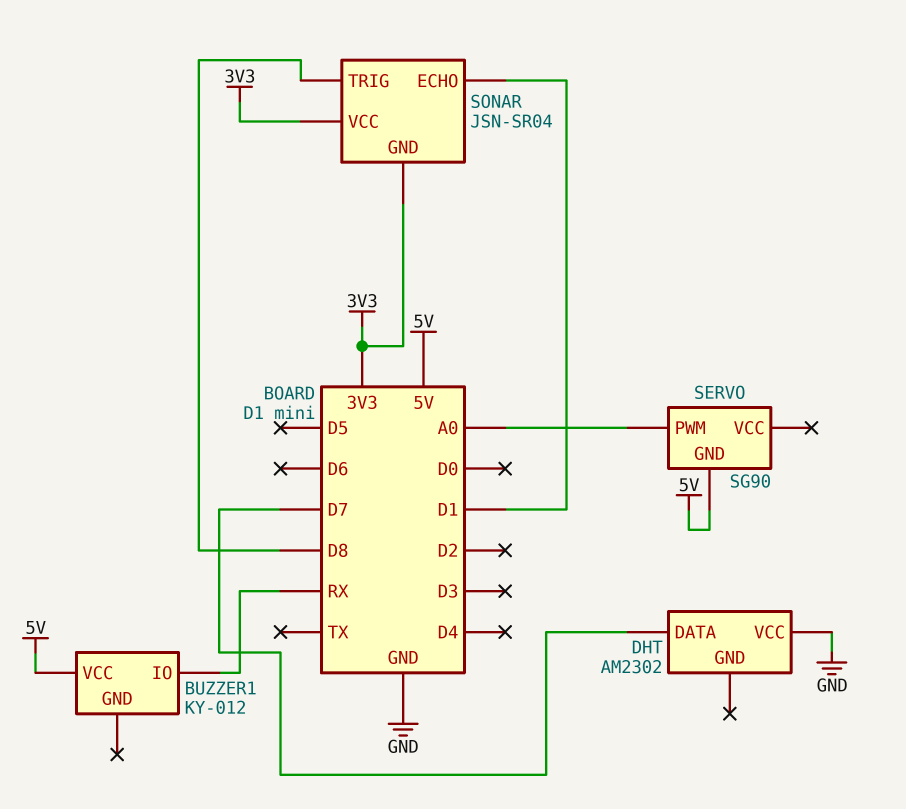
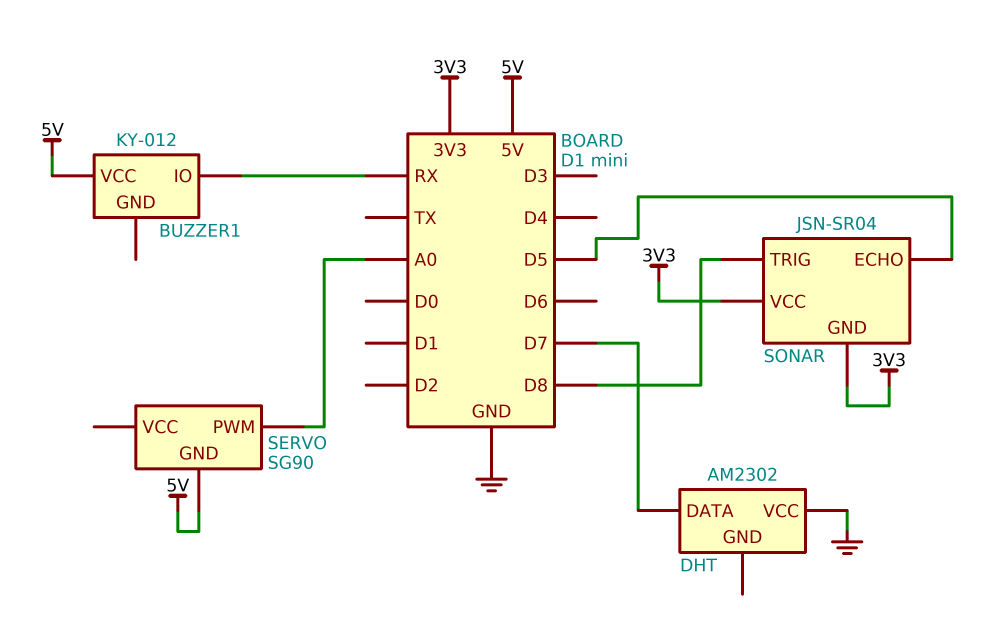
SONAR pin ECHO: D1 -> D5

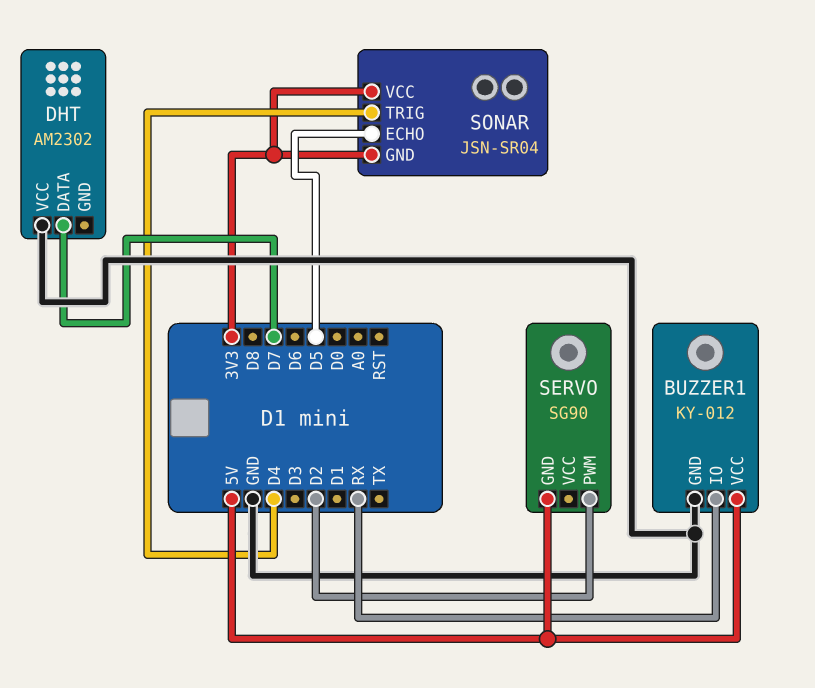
BUZZER1 pin GND: none -> GND
SERVO pin PWM: A0 -> D2
SONAR pin TRIG: D8 -> D4

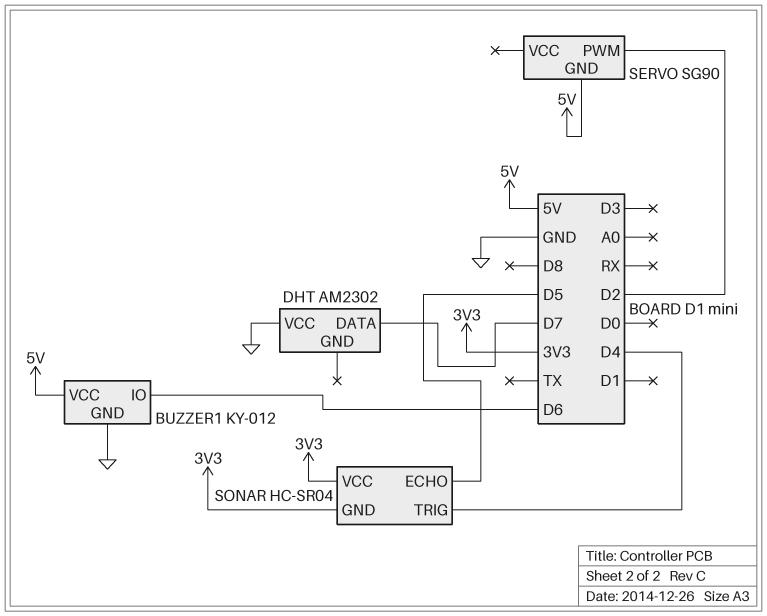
BUZZER1 pin IO: RX -> D6
SONAR: JSN-SR04 -> HC-SR04

